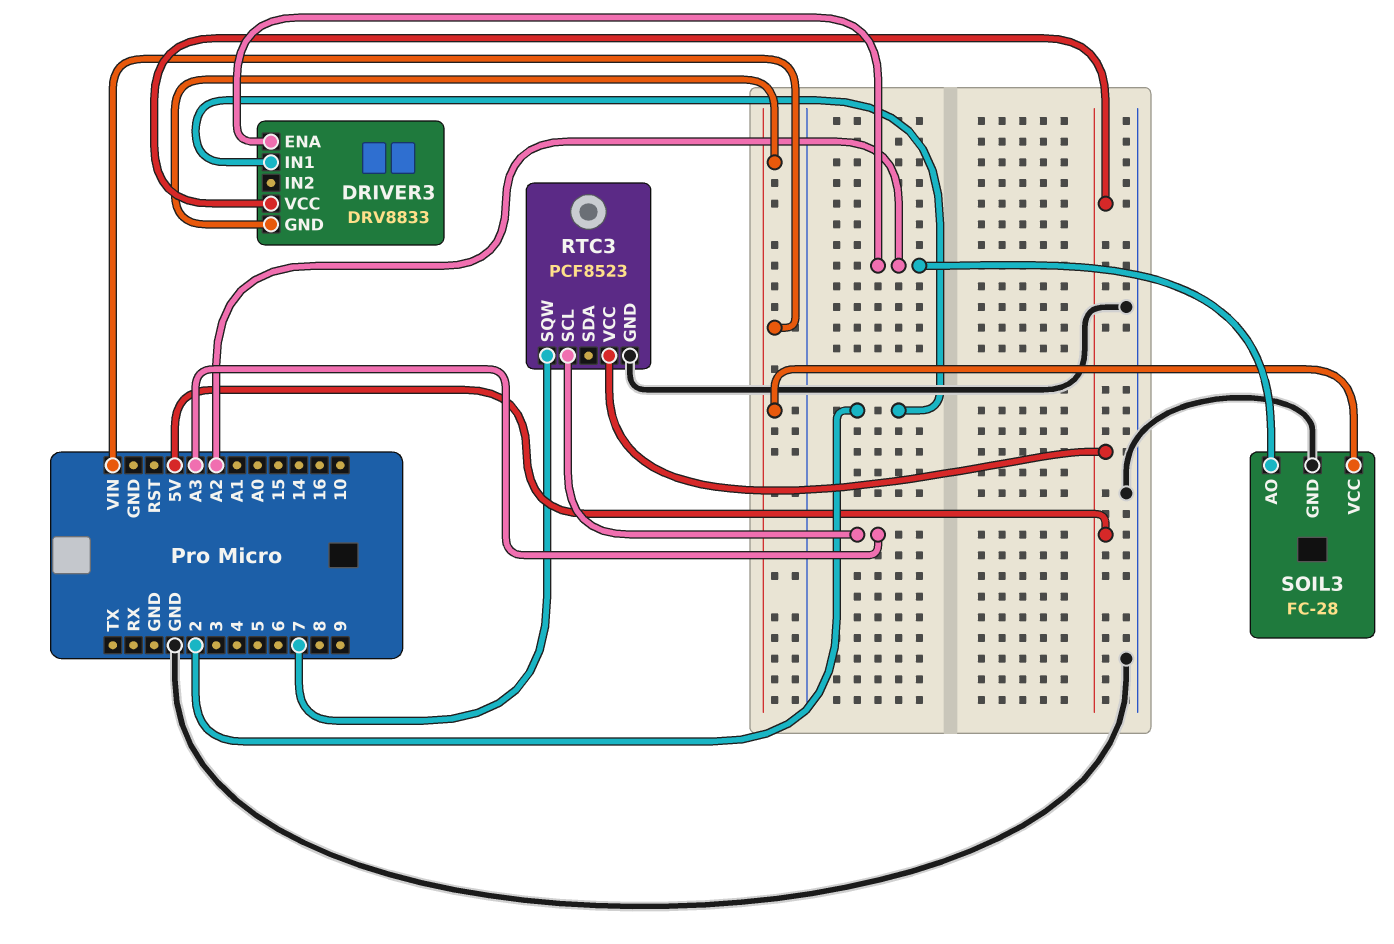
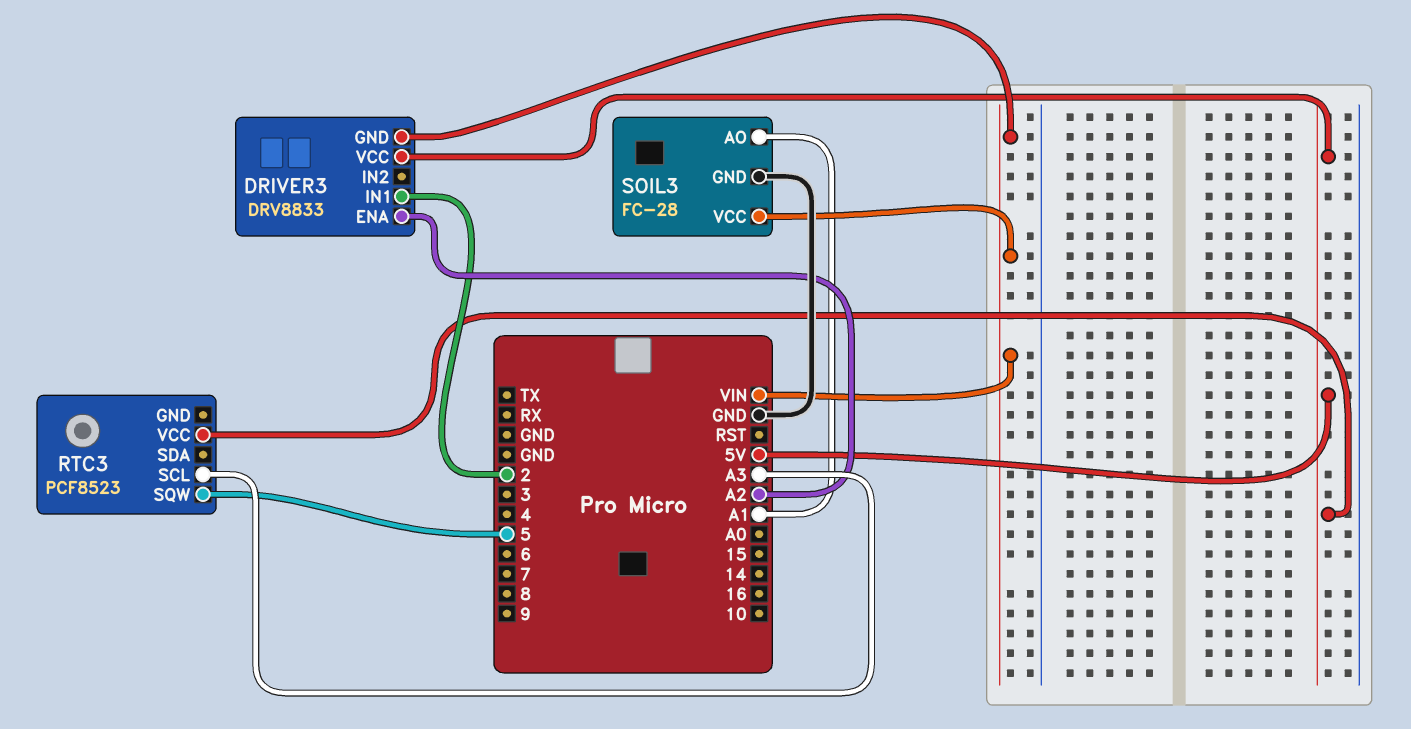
RTC3 pin GND: GND -> none
RTC3 pin SQW: 7 -> 5
SOIL3 pin AO: A2 -> A1

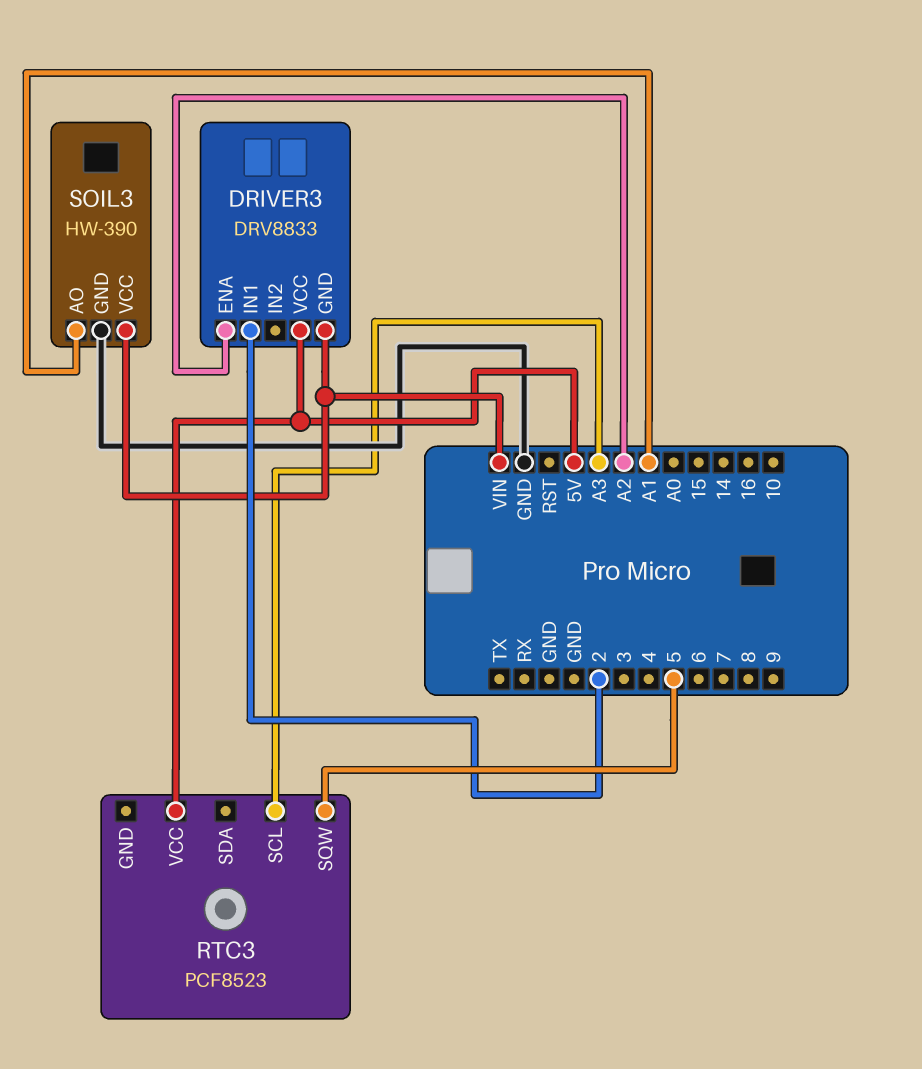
SOIL3: FC-28 -> HW-390

